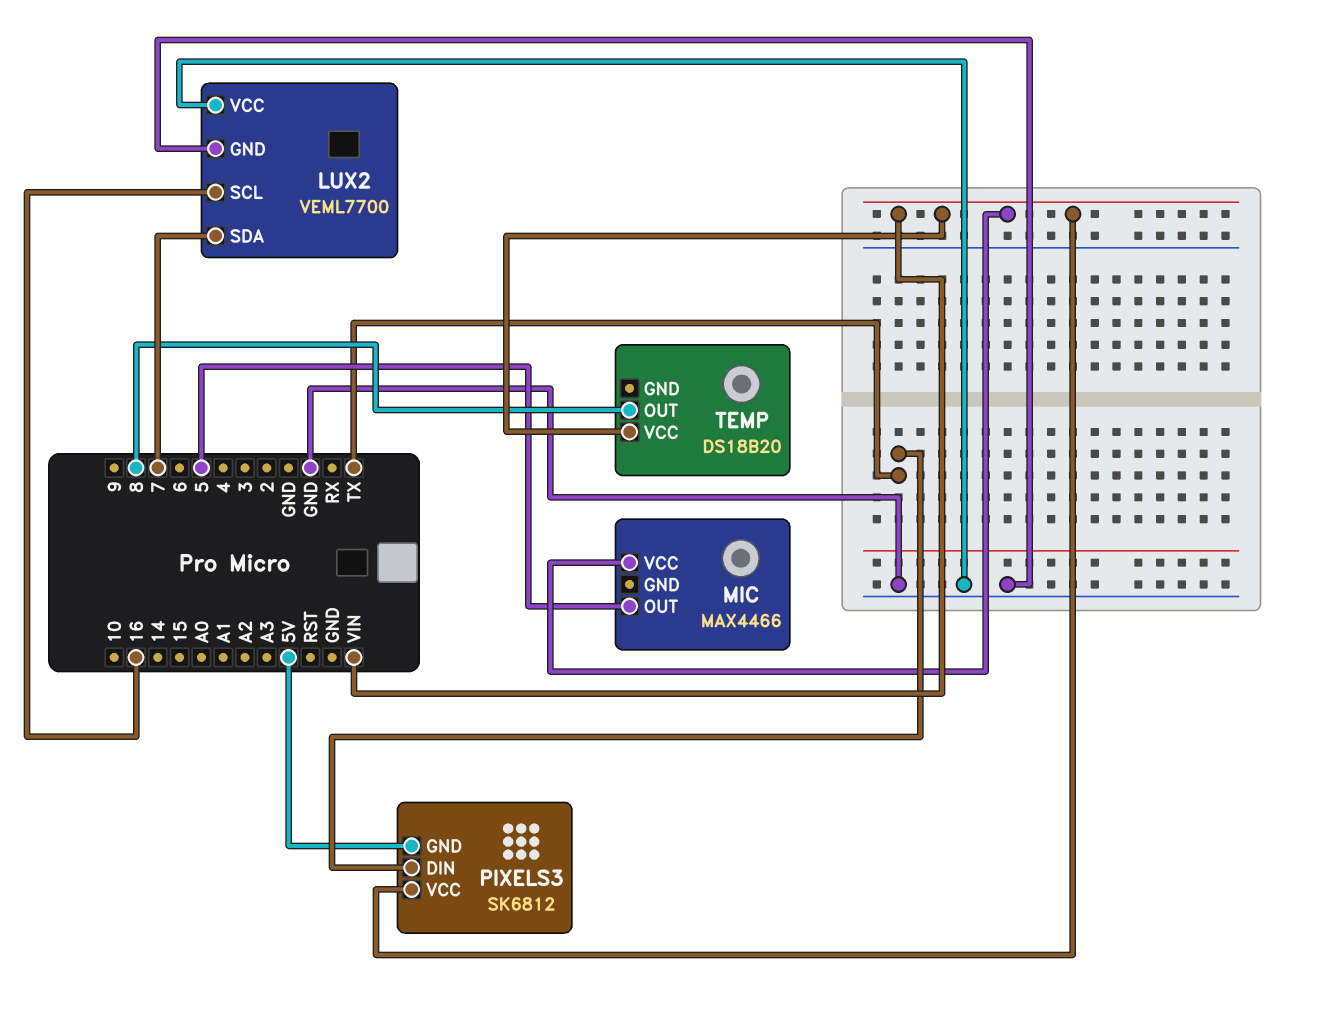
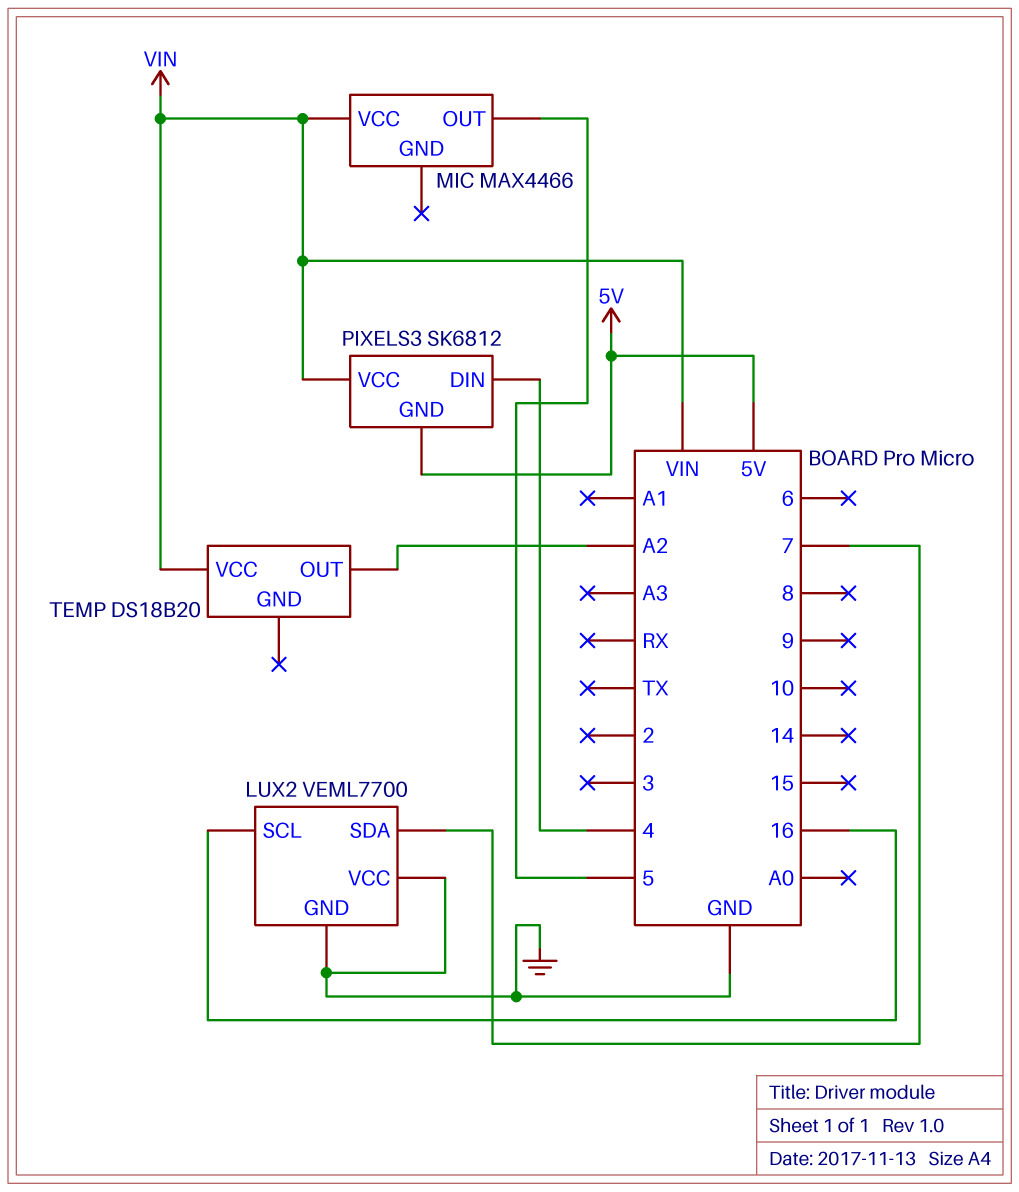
PIXELS3 pin DIN: TX -> 4
TEMP pin OUT: 8 -> A2

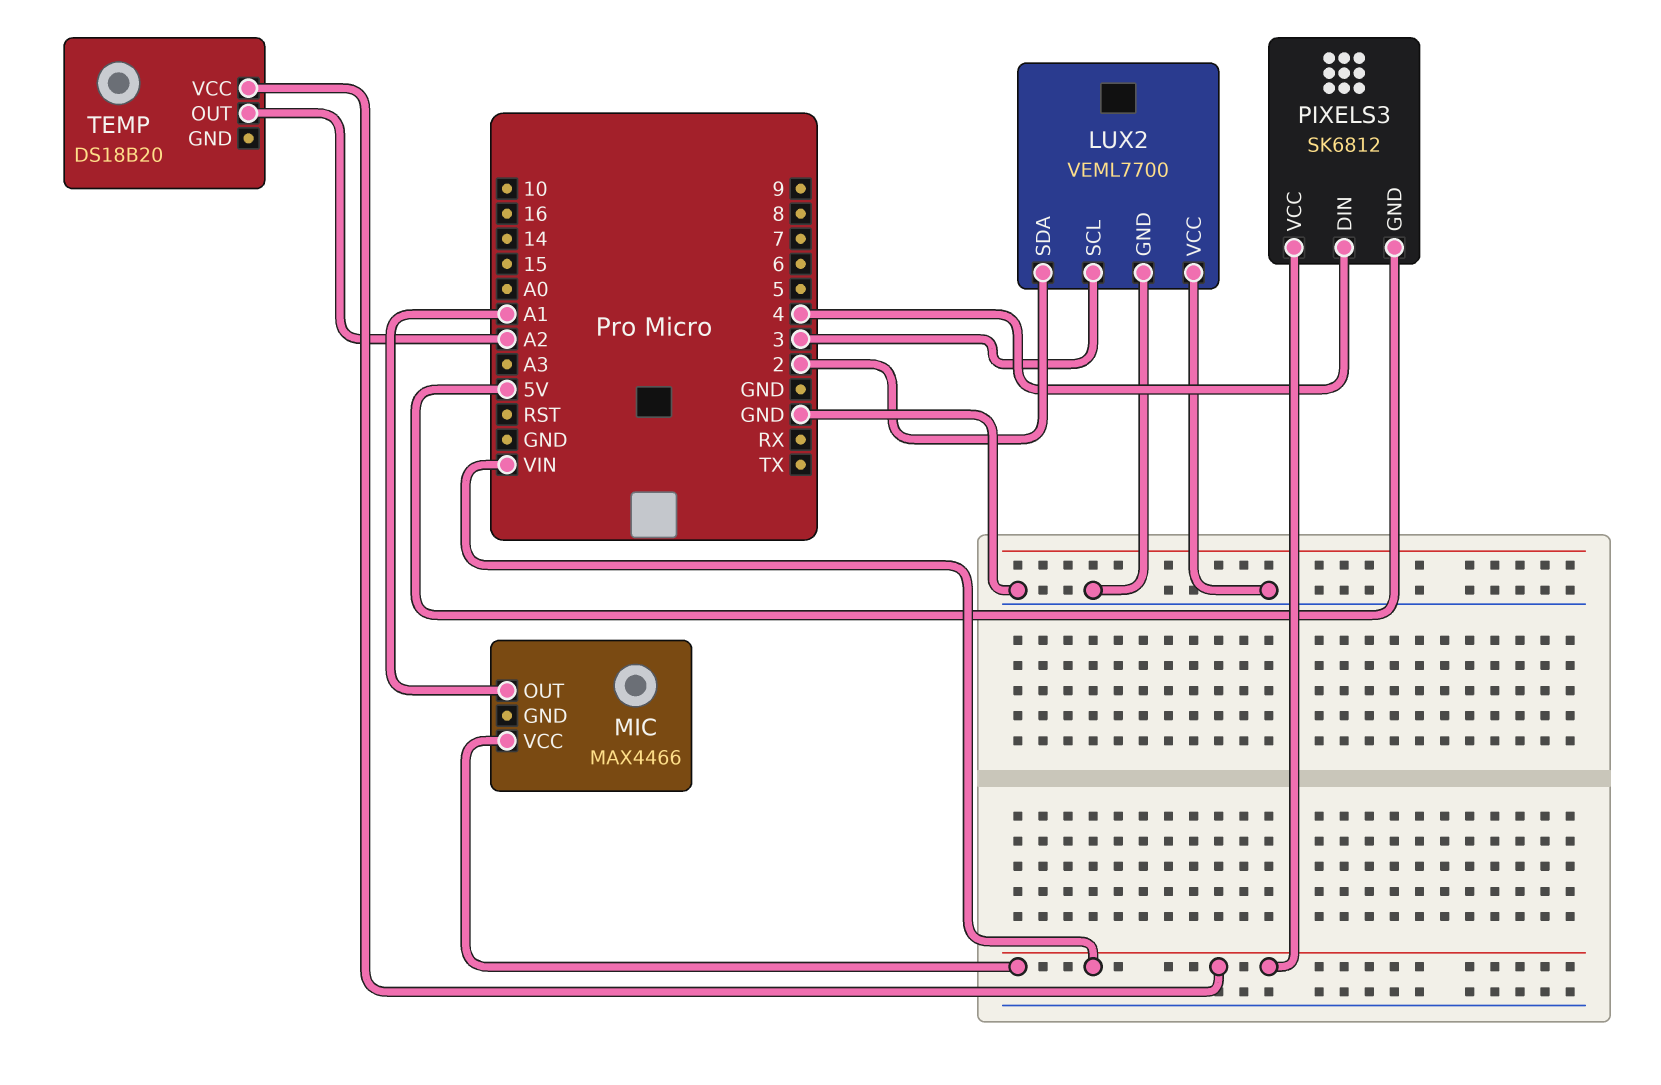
LUX2 pin SCL: 16 -> 3
LUX2 pin SDA: 7 -> 2
MIC pin OUT: 5 -> A1

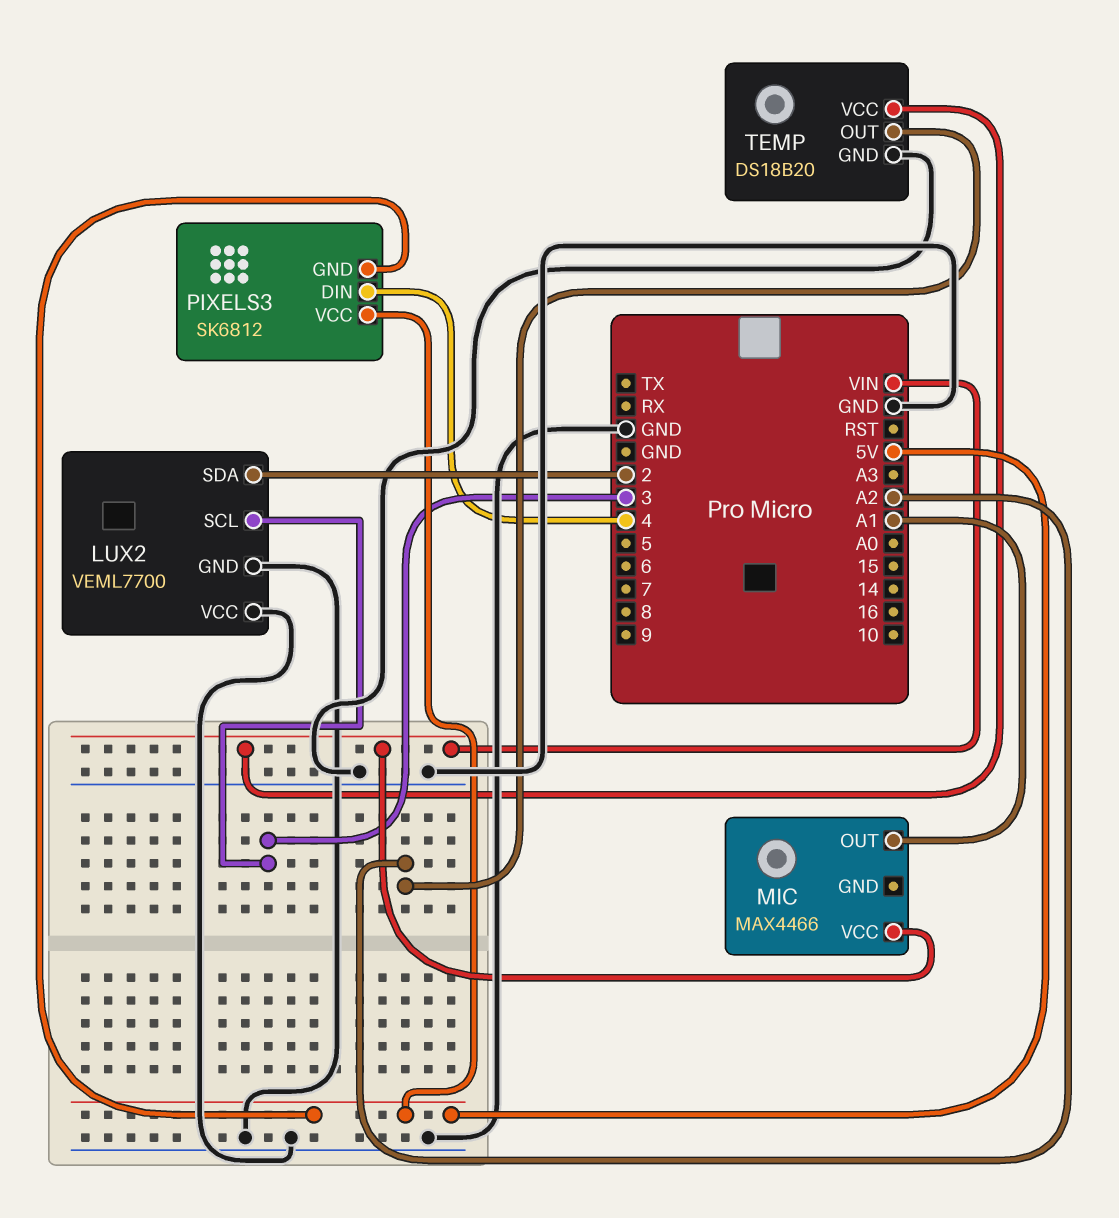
PIXELS3 pin VCC: VIN -> 5V
TEMP pin GND: none -> GND

